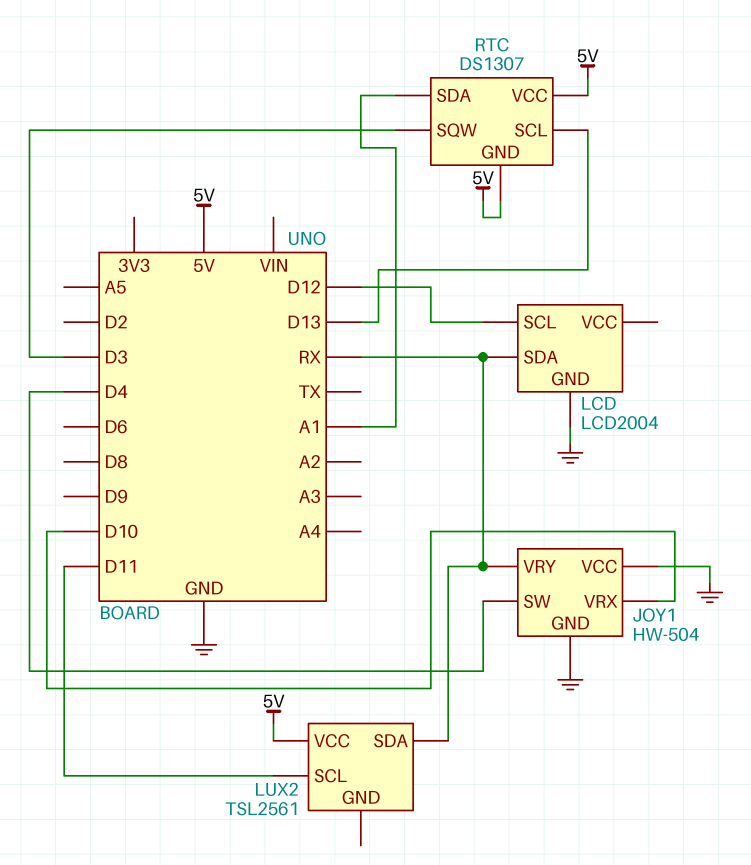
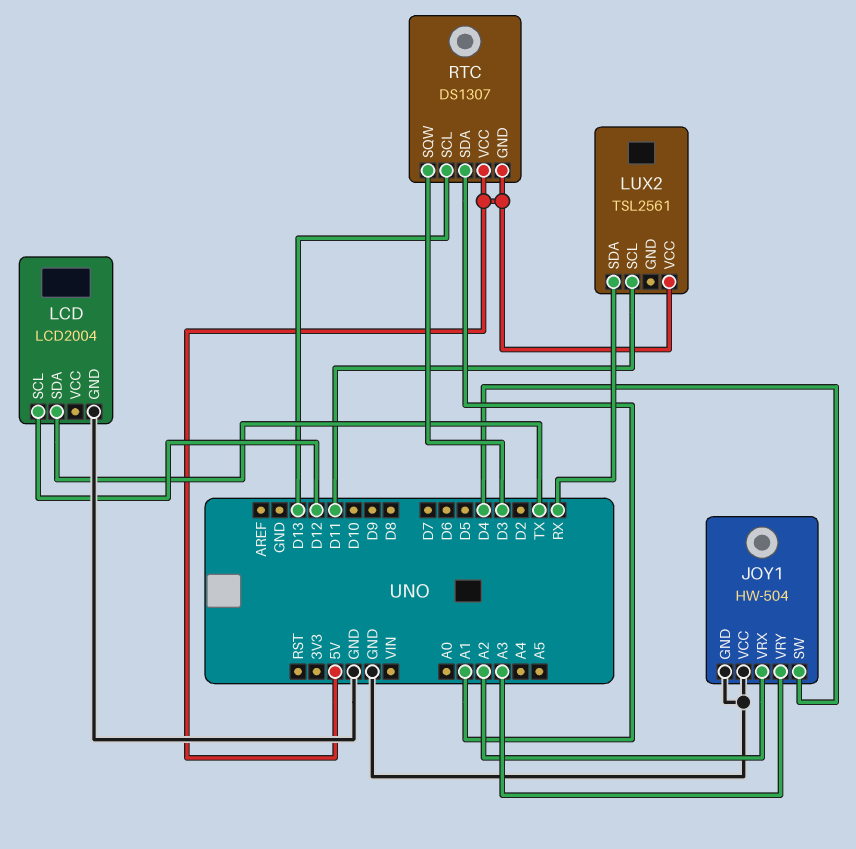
JOY1 pin VRX: D10 -> A2
JOY1 pin VRY: RX -> A3
LCD pin SDA: RX -> TX

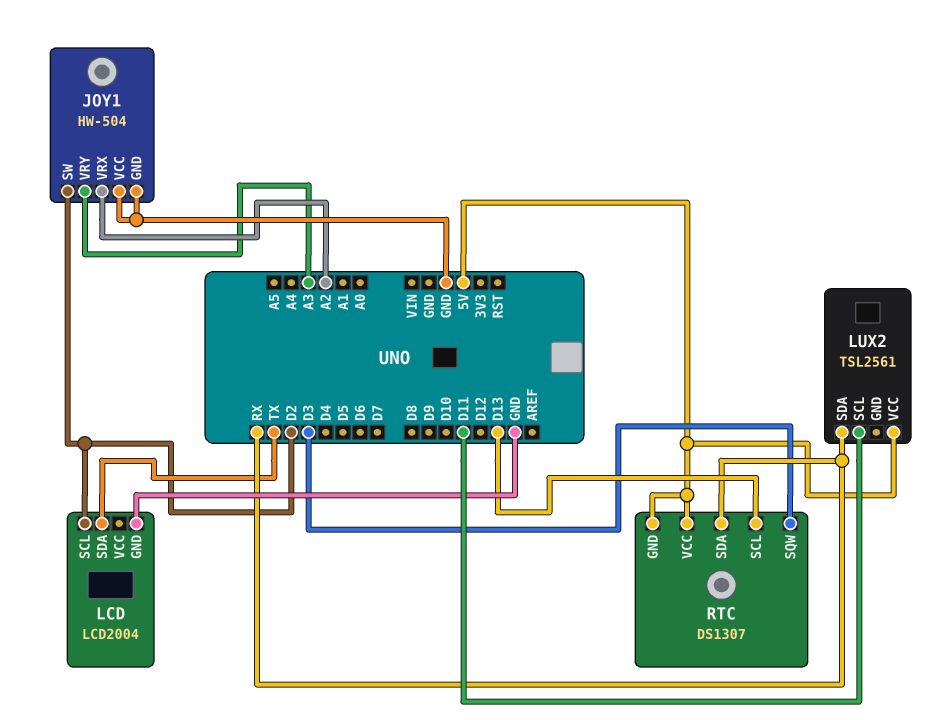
JOY1 pin SW: D4 -> D2
LCD pin SCL: D12 -> D2
RTC pin SDA: A1 -> RX

